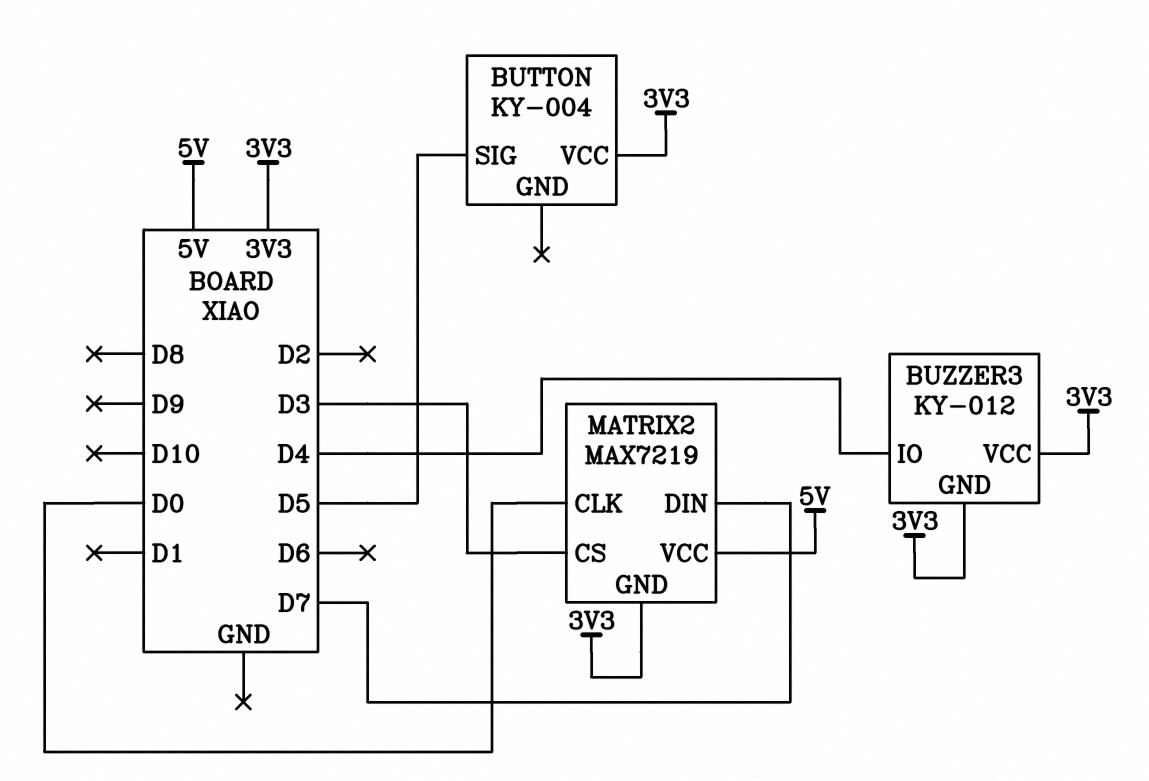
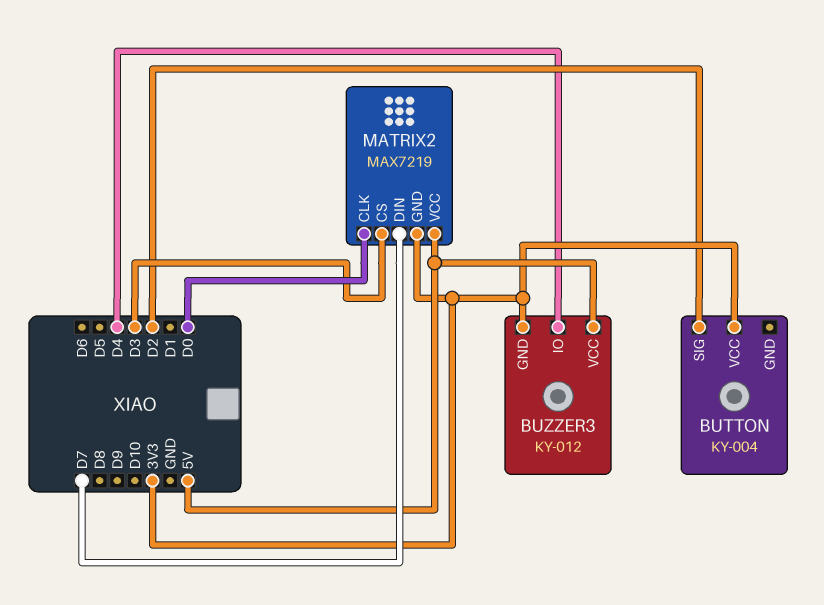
BUTTON pin SIG: D5 -> D2
BUZZER3 pin VCC: 3V3 -> 5V

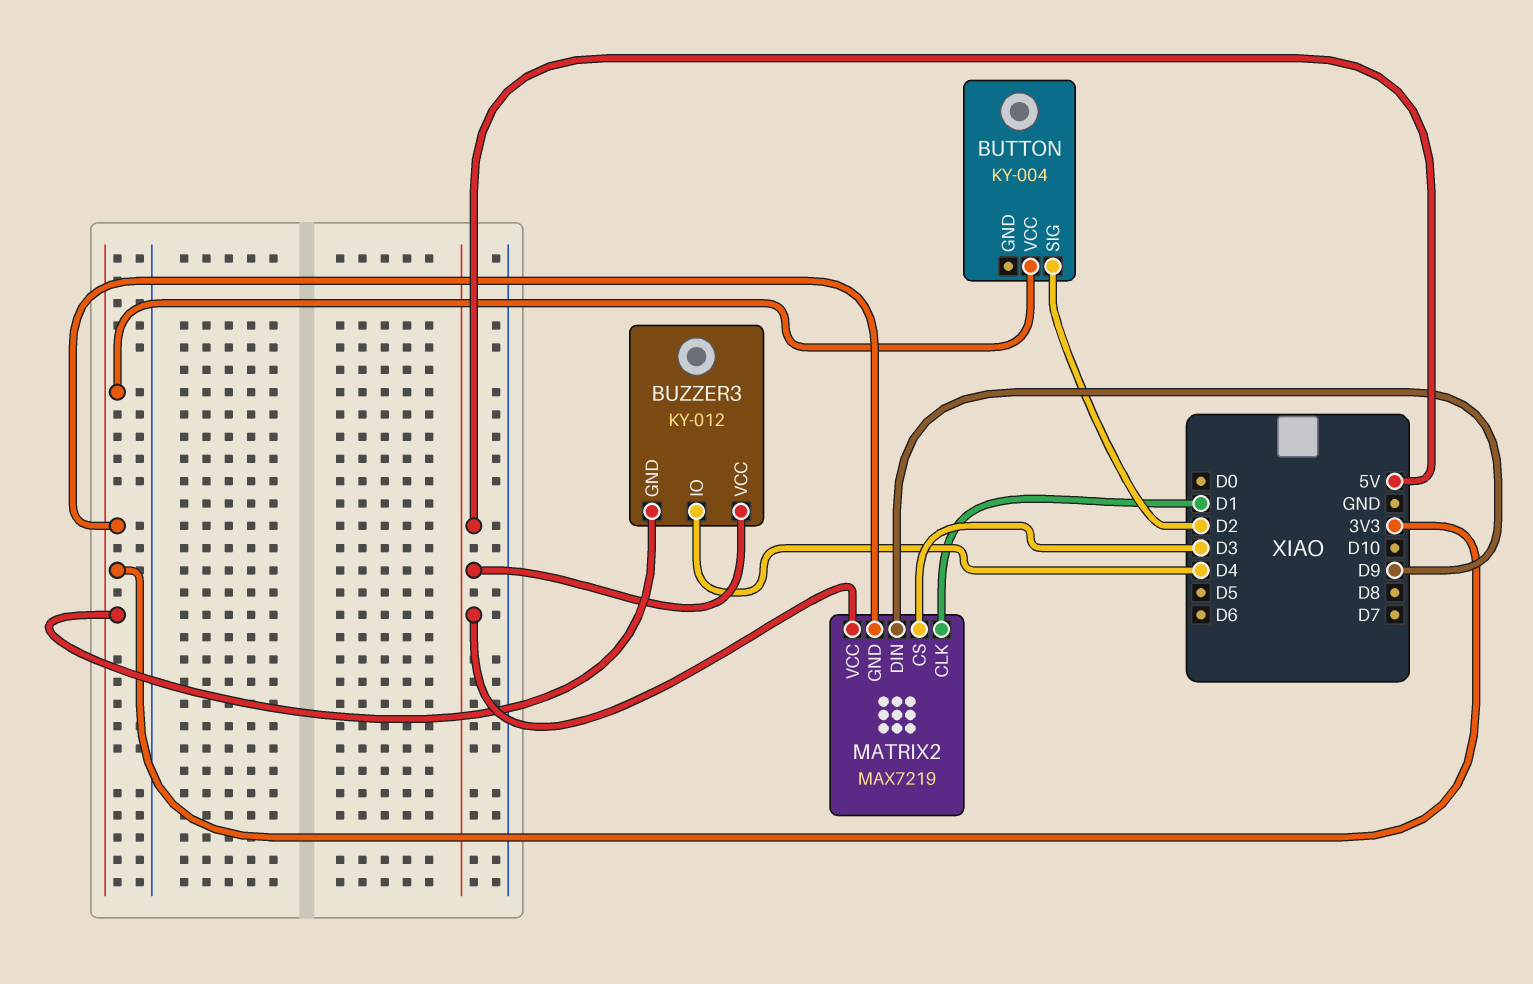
MATRIX2 pin CLK: D0 -> D1
MATRIX2 pin DIN: D7 -> D9

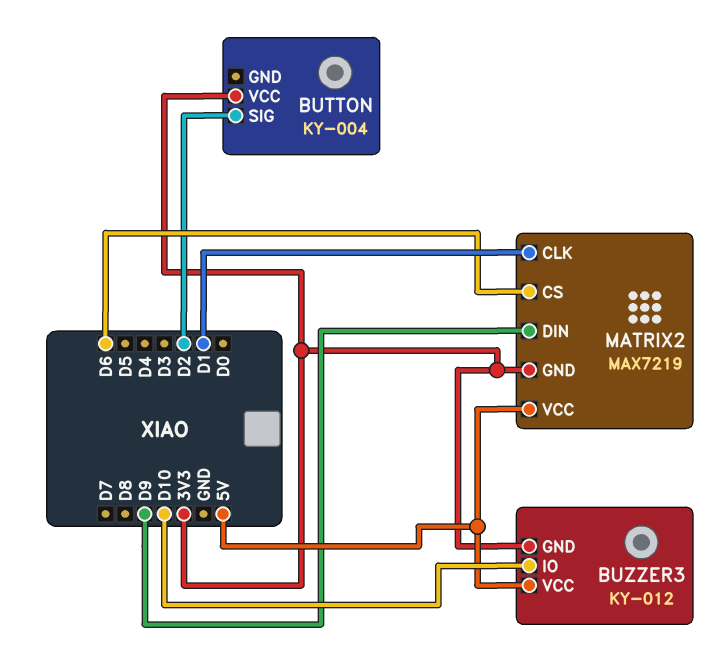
BUZZER3 pin IO: D4 -> D10
MATRIX2 pin CS: D3 -> D6

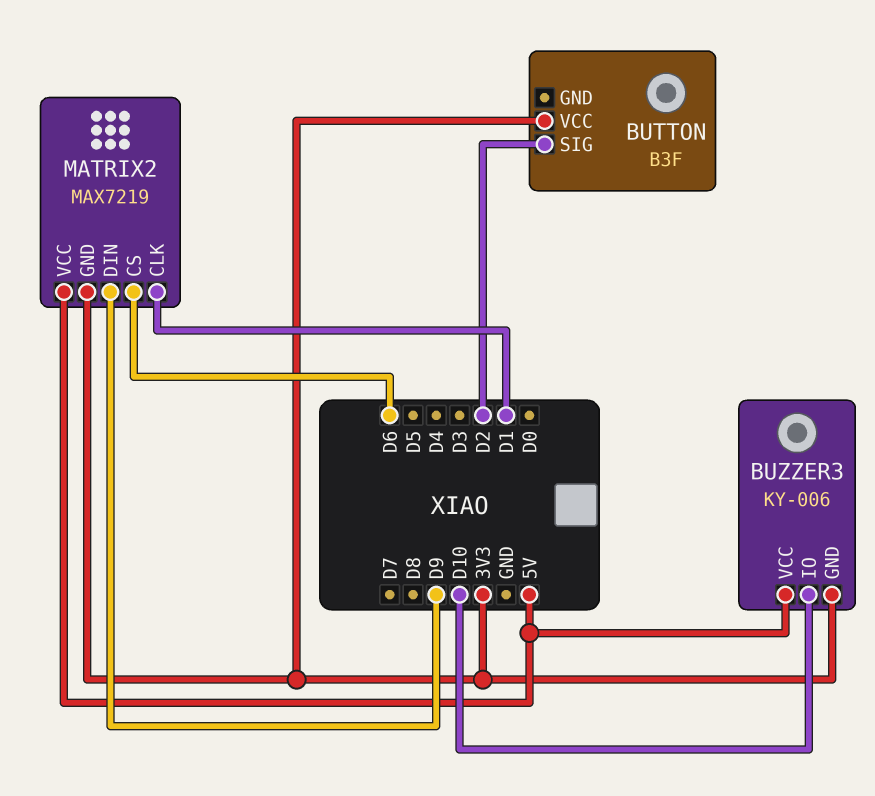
BUTTON: KY-004 -> B3F
BUZZER3: KY-012 -> KY-006

